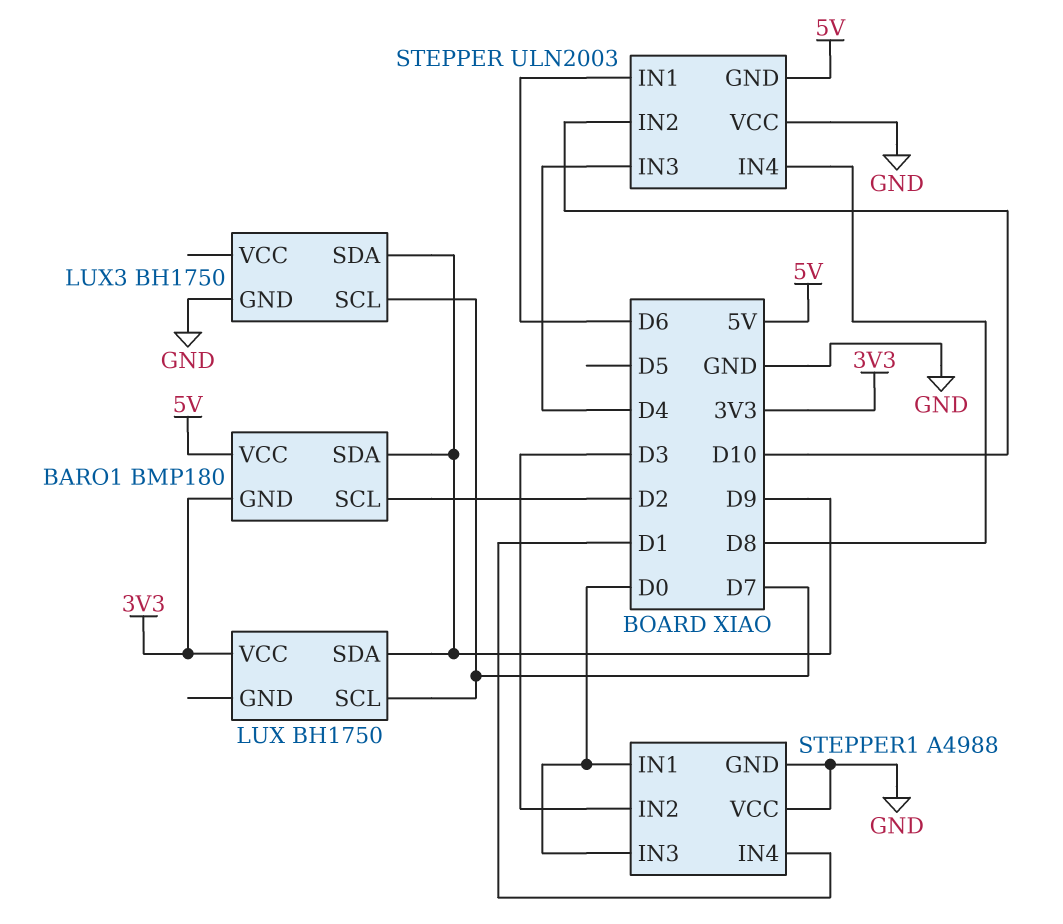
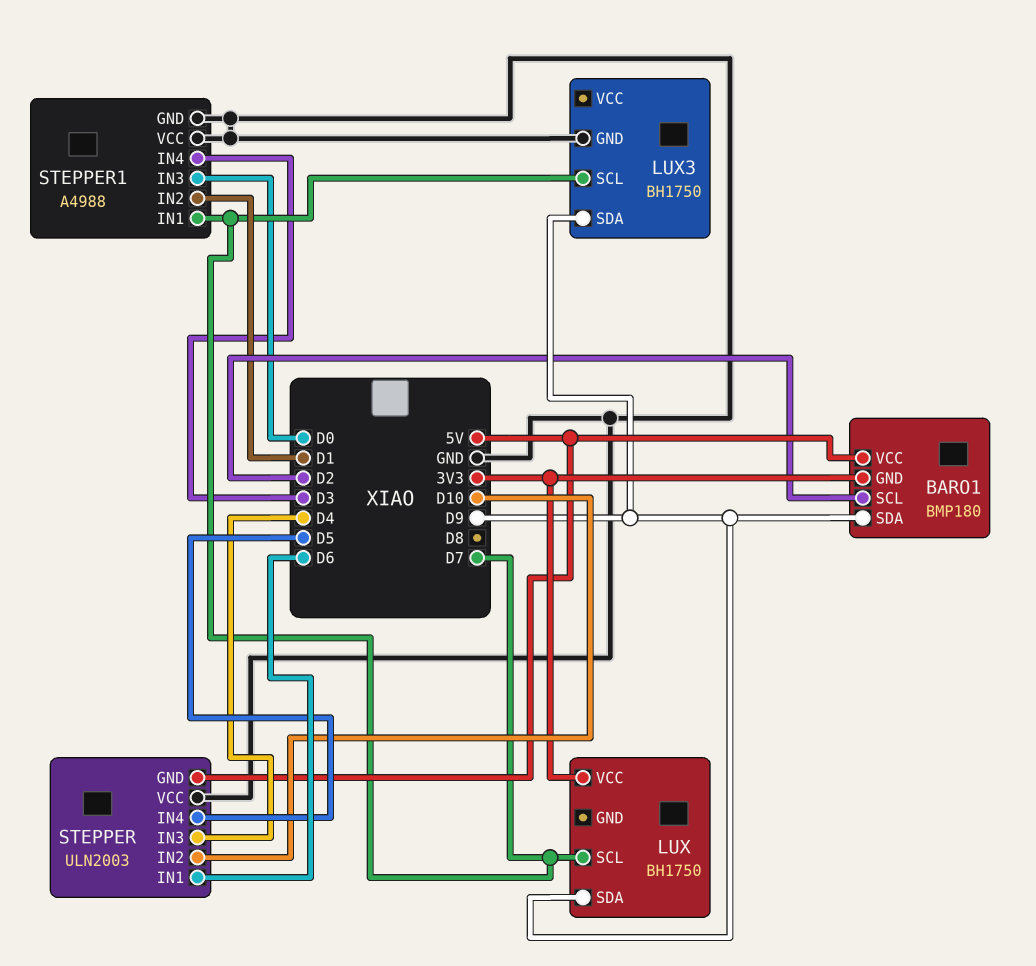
STEPPER pin IN4: D8 -> D5
STEPPER1 pin IN1: D0 -> D7
STEPPER1 pin IN2: D3 -> D1
STEPPER1 pin IN4: D1 -> D3

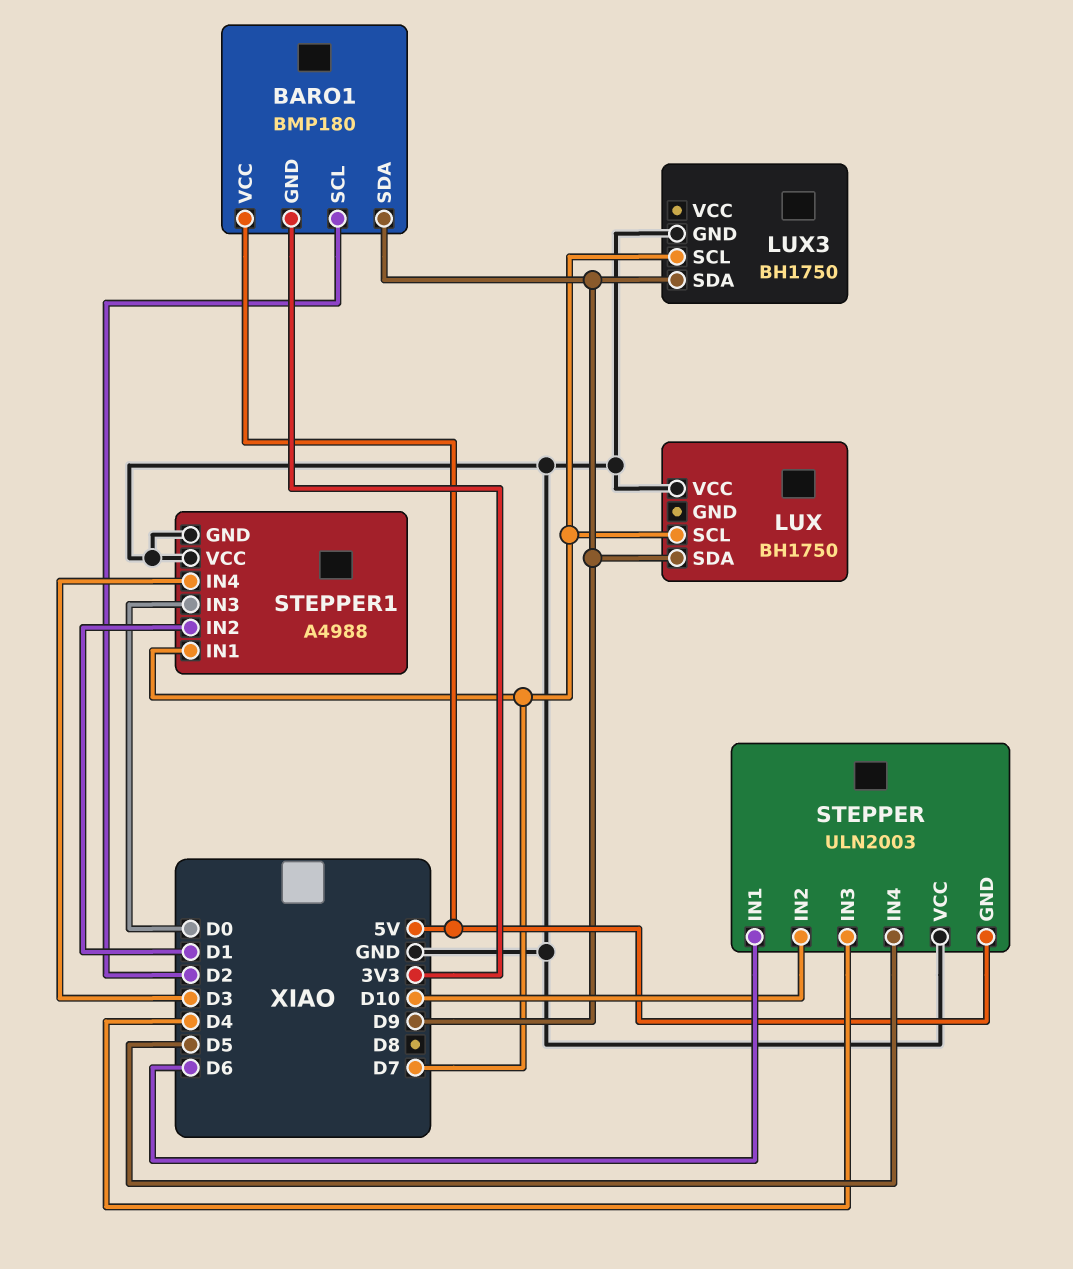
LUX pin VCC: 3V3 -> GND

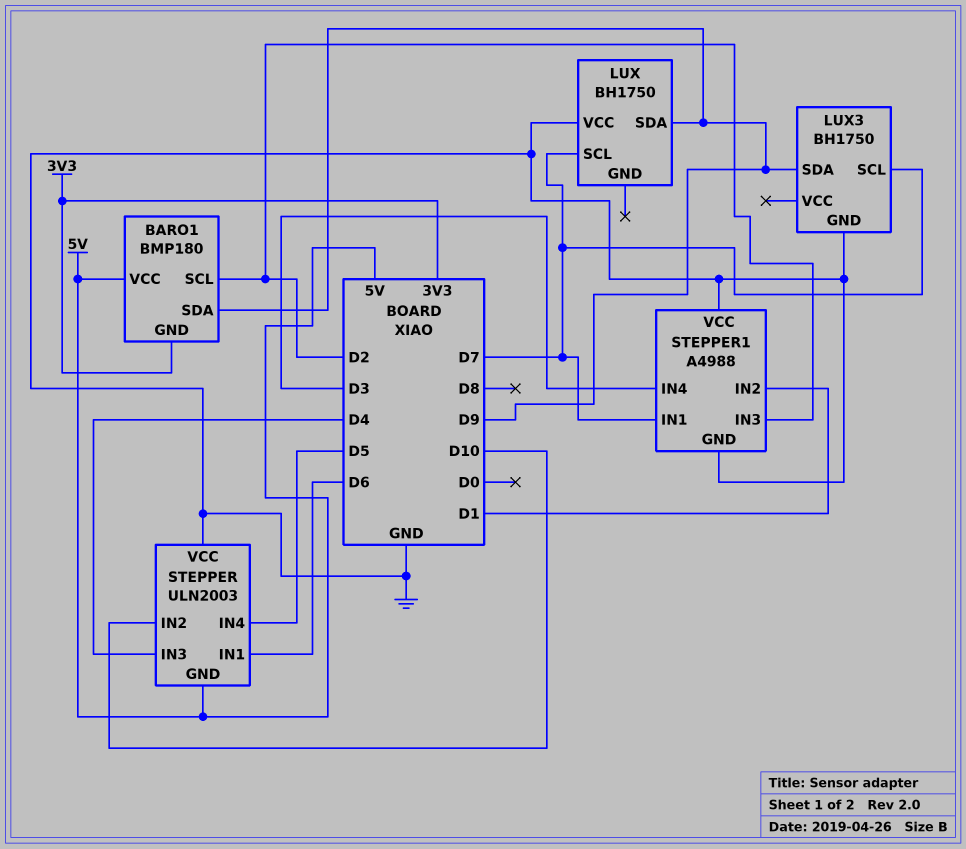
STEPPER1 pin IN3: D0 -> D2

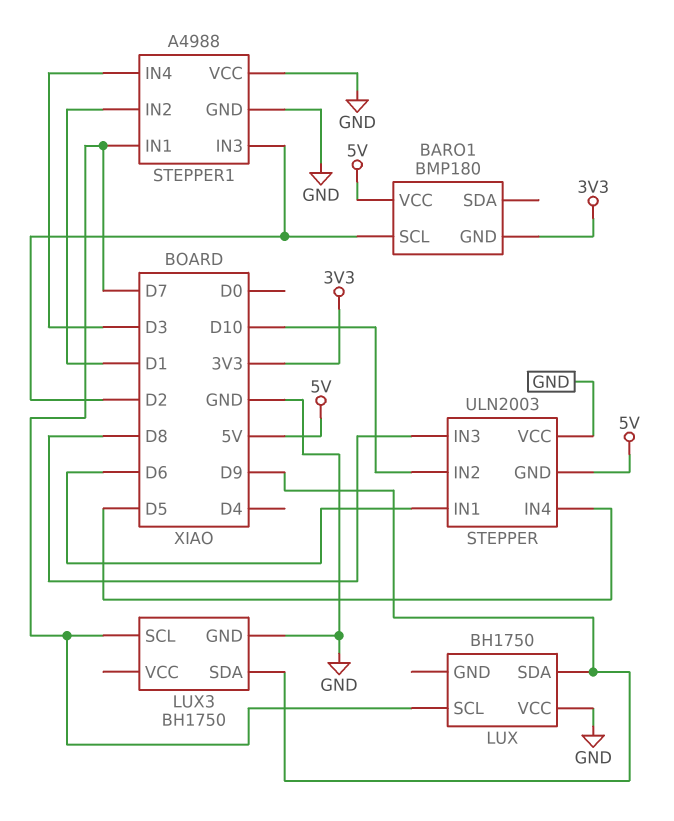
BARO1 pin SDA: D9 -> none
STEPPER pin IN3: D4 -> D8

